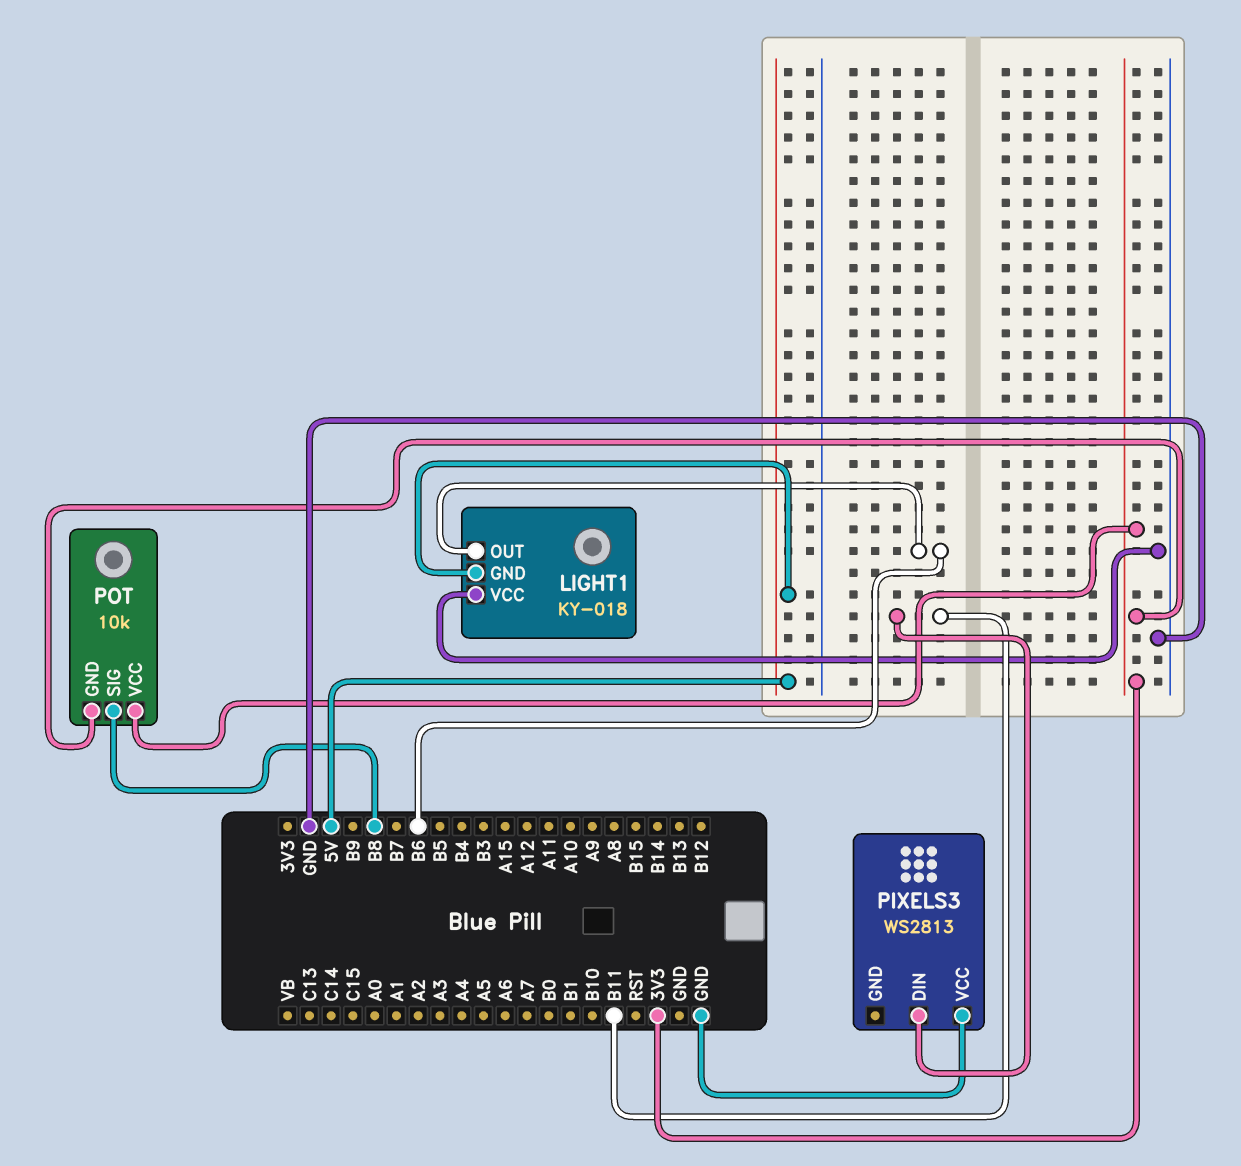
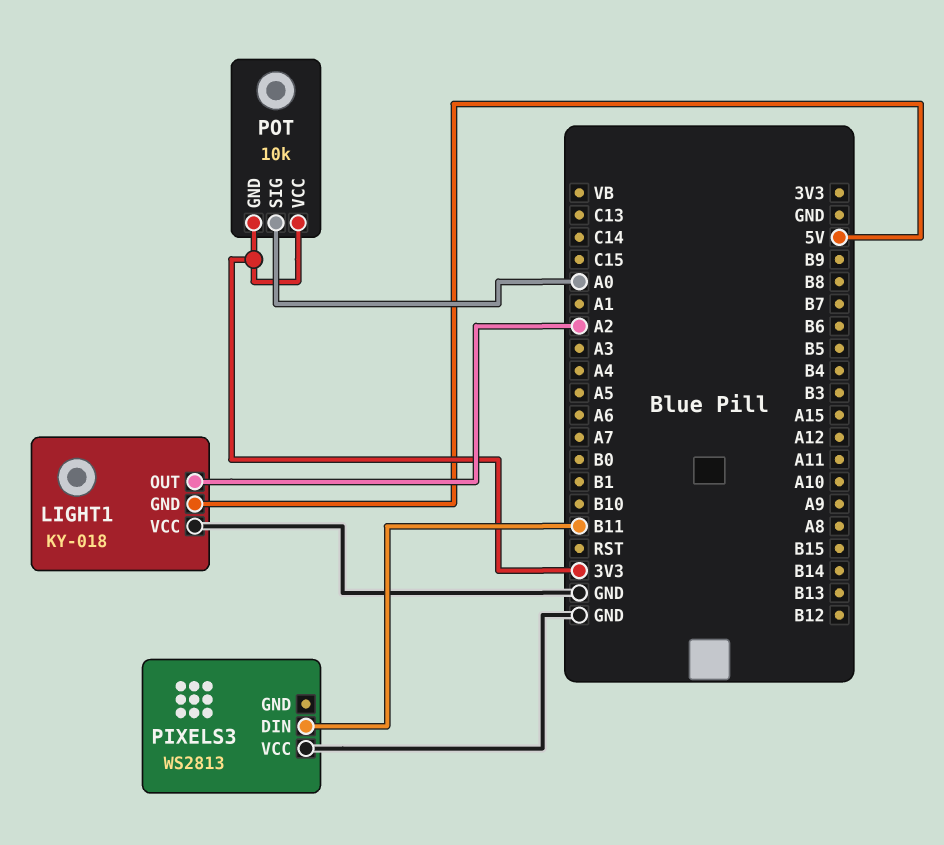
LIGHT1 pin OUT: B6 -> A2
POT pin SIG: B8 -> A0

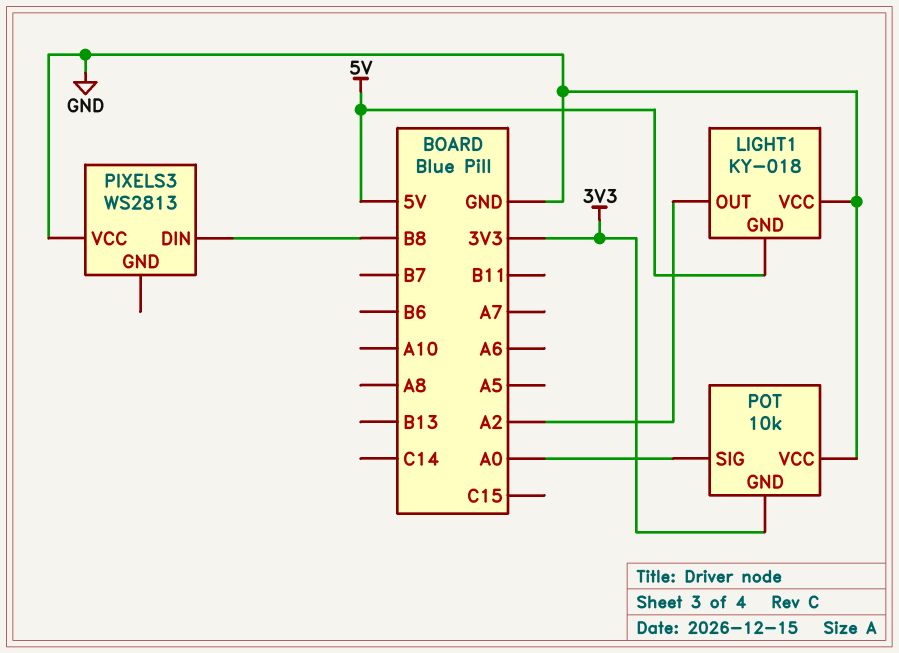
PIXELS3 pin DIN: B11 -> B8
POT pin VCC: 3V3 -> GND

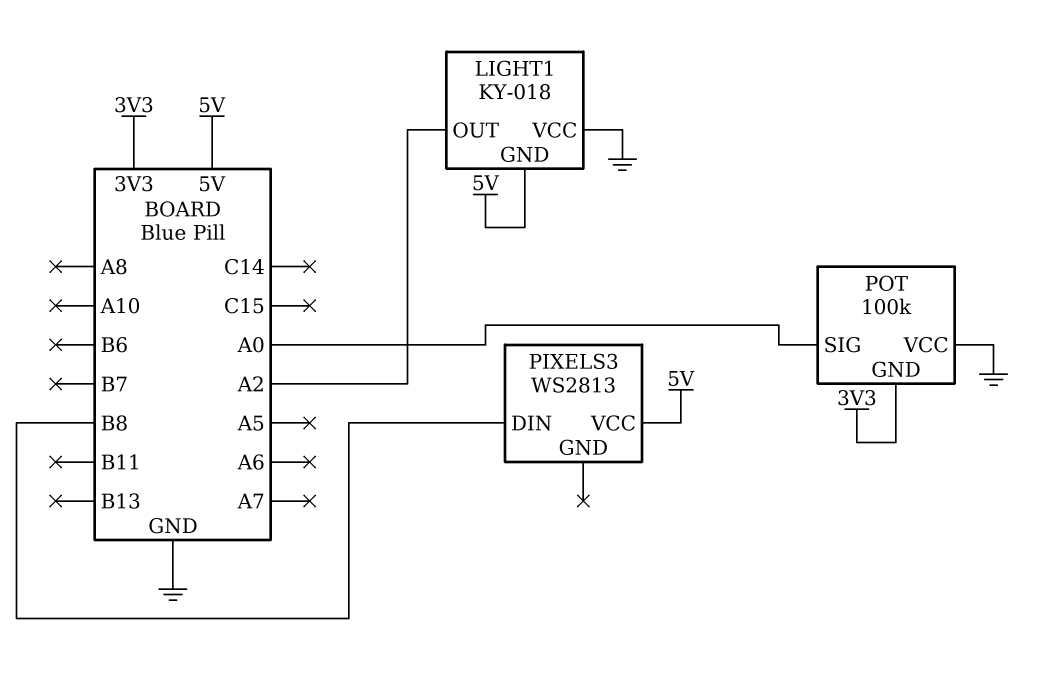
PIXELS3 pin VCC: GND -> 5V
POT: 10k -> 100k

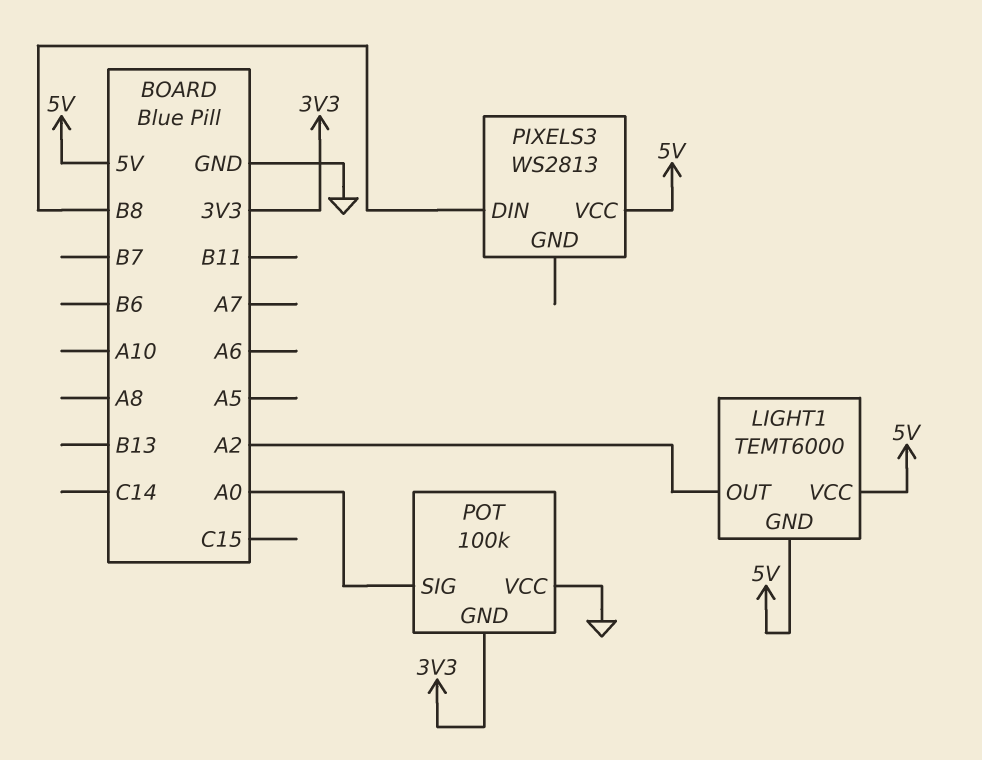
LIGHT1: KY-018 -> TEMT6000
LIGHT1 pin VCC: GND -> 5V

